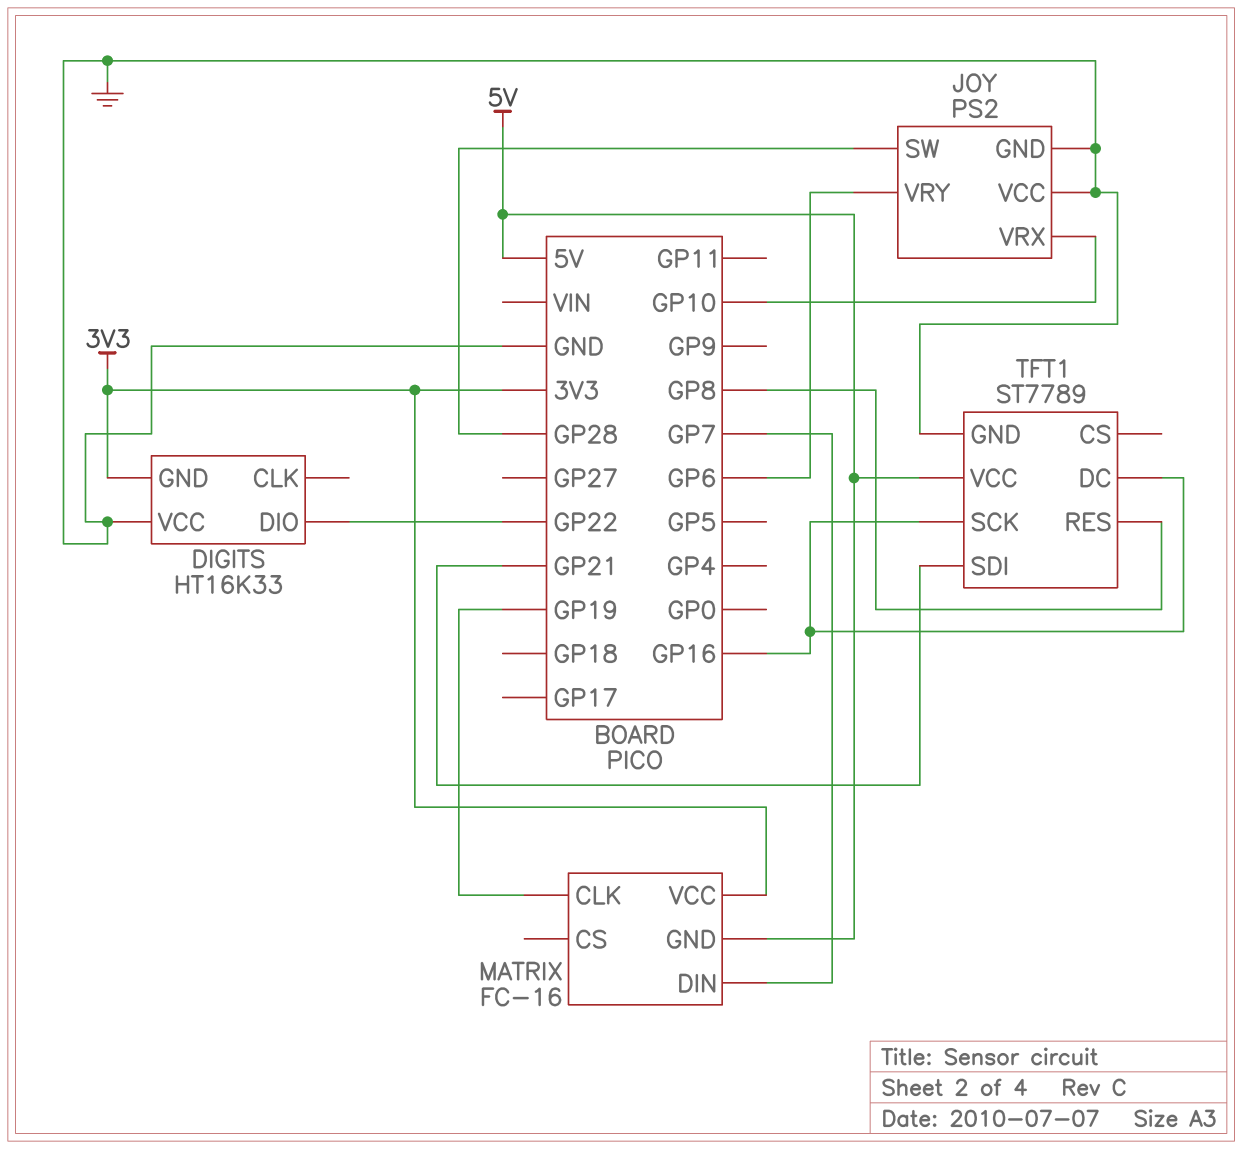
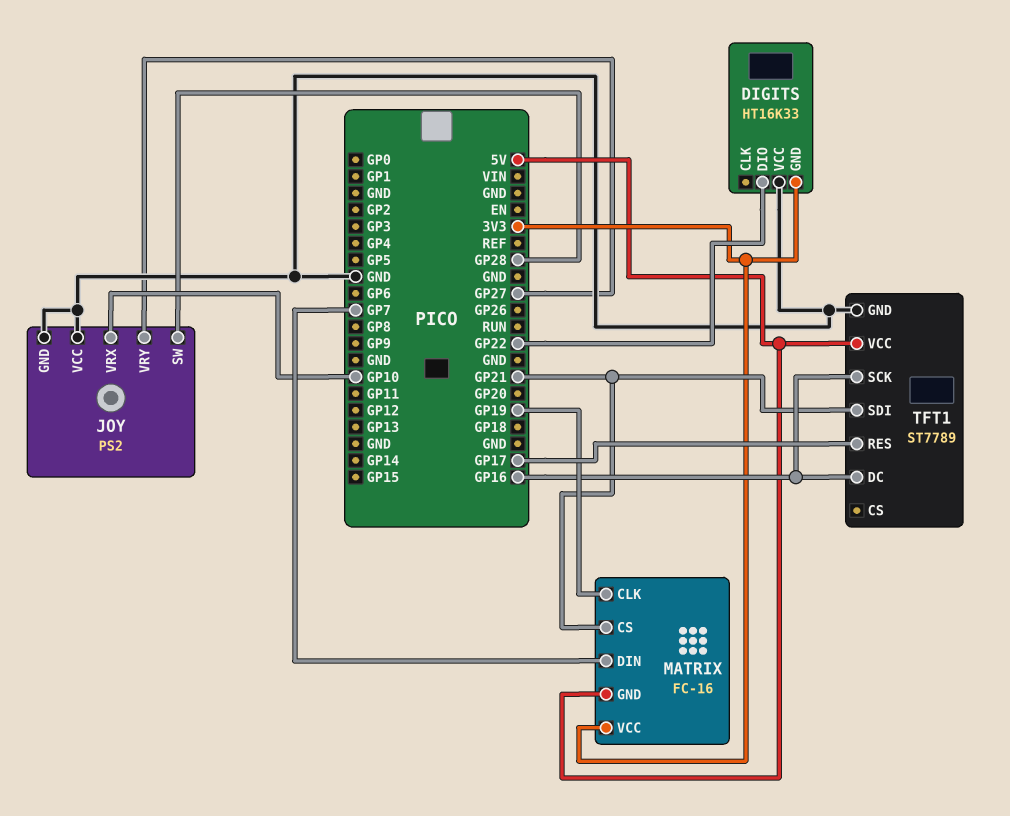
JOY pin VRY: GP6 -> GP27
MATRIX pin CS: none -> GP21
TFT1 pin RES: GP8 -> GP17

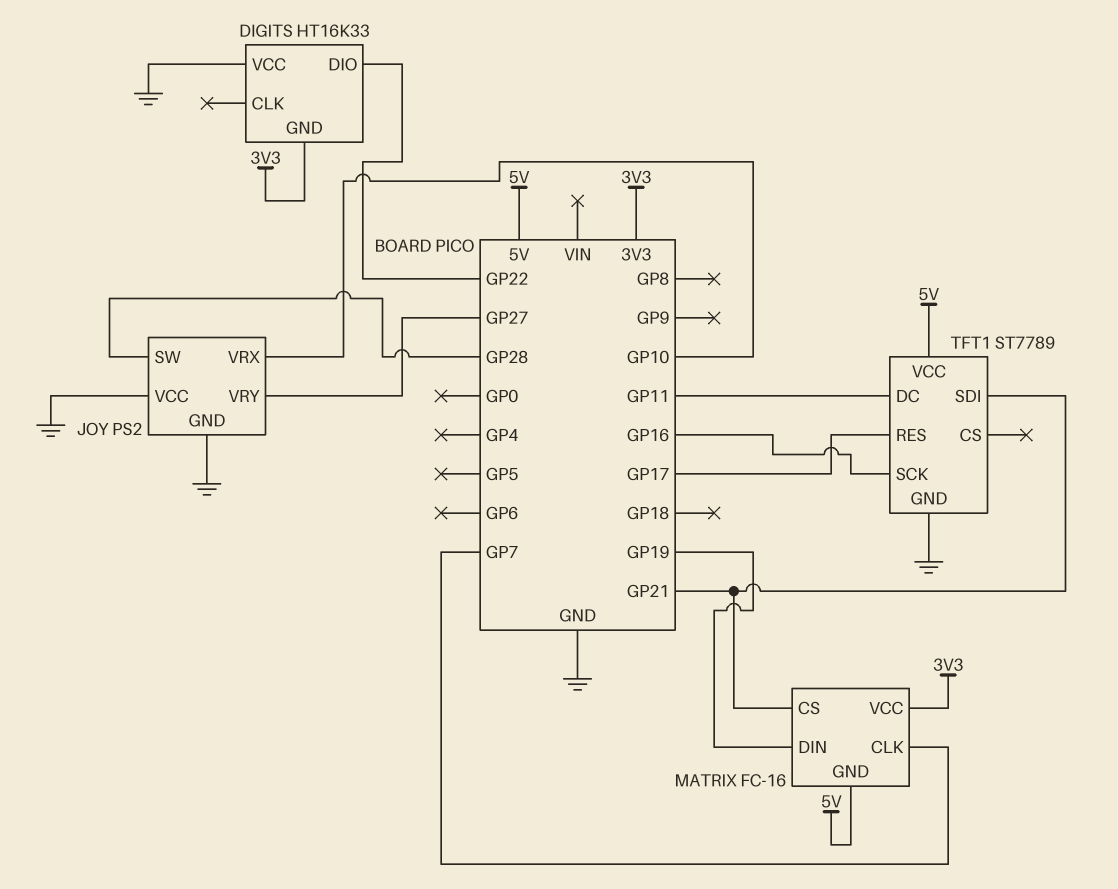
MATRIX pin CLK: GP19 -> GP7
MATRIX pin DIN: GP7 -> GP19
TFT1 pin DC: GP16 -> GP11

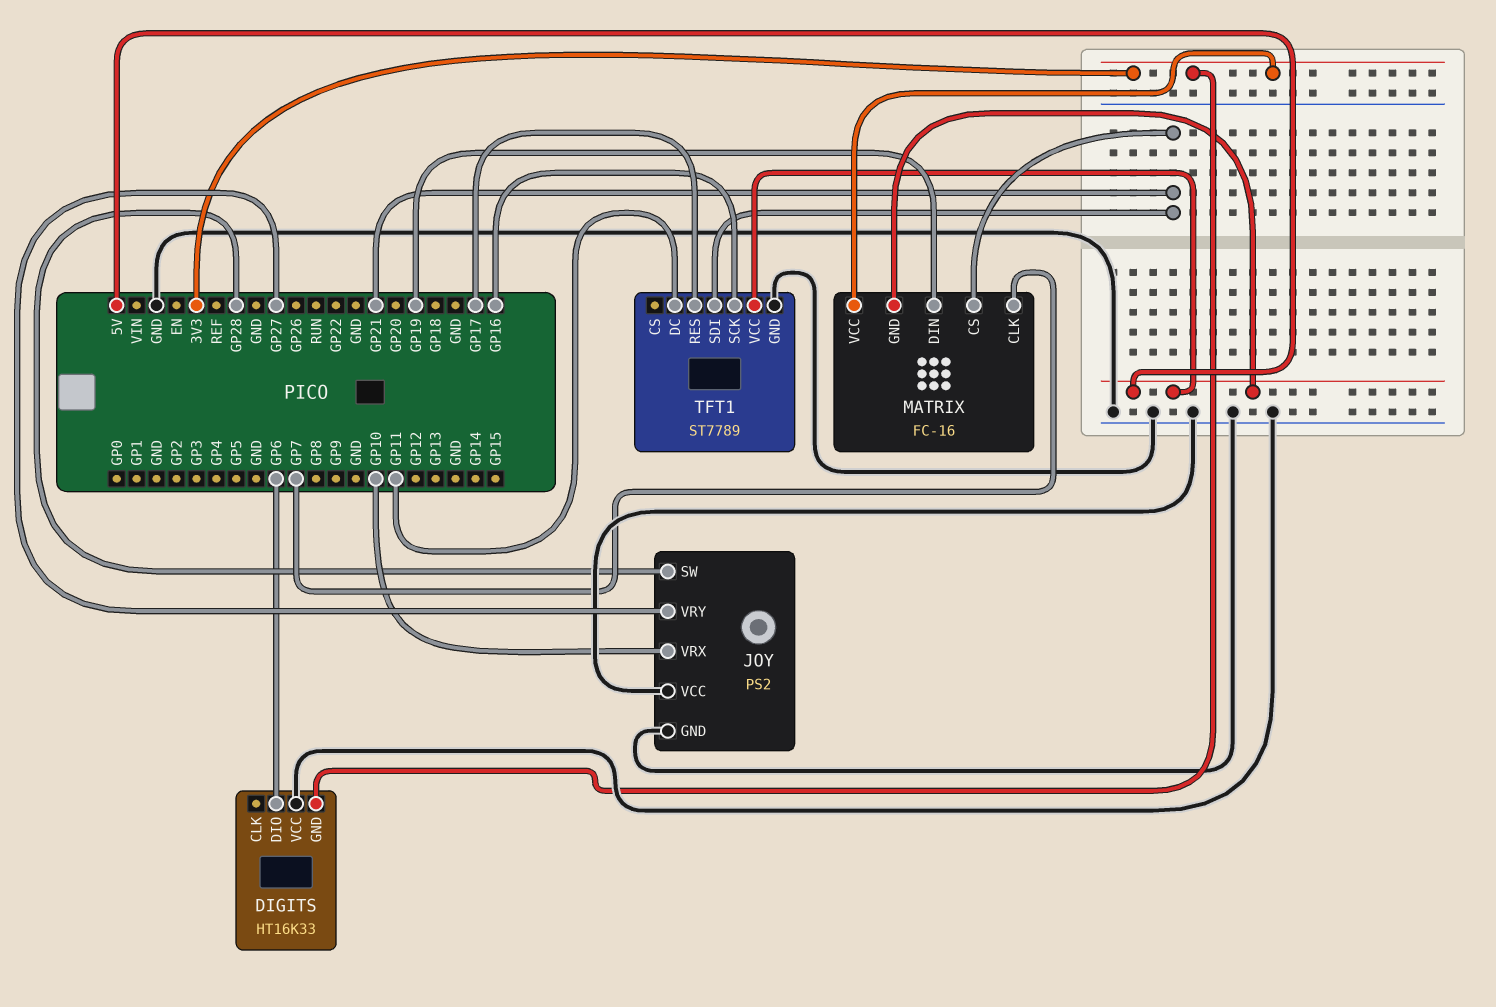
DIGITS pin DIO: GP22 -> GP6

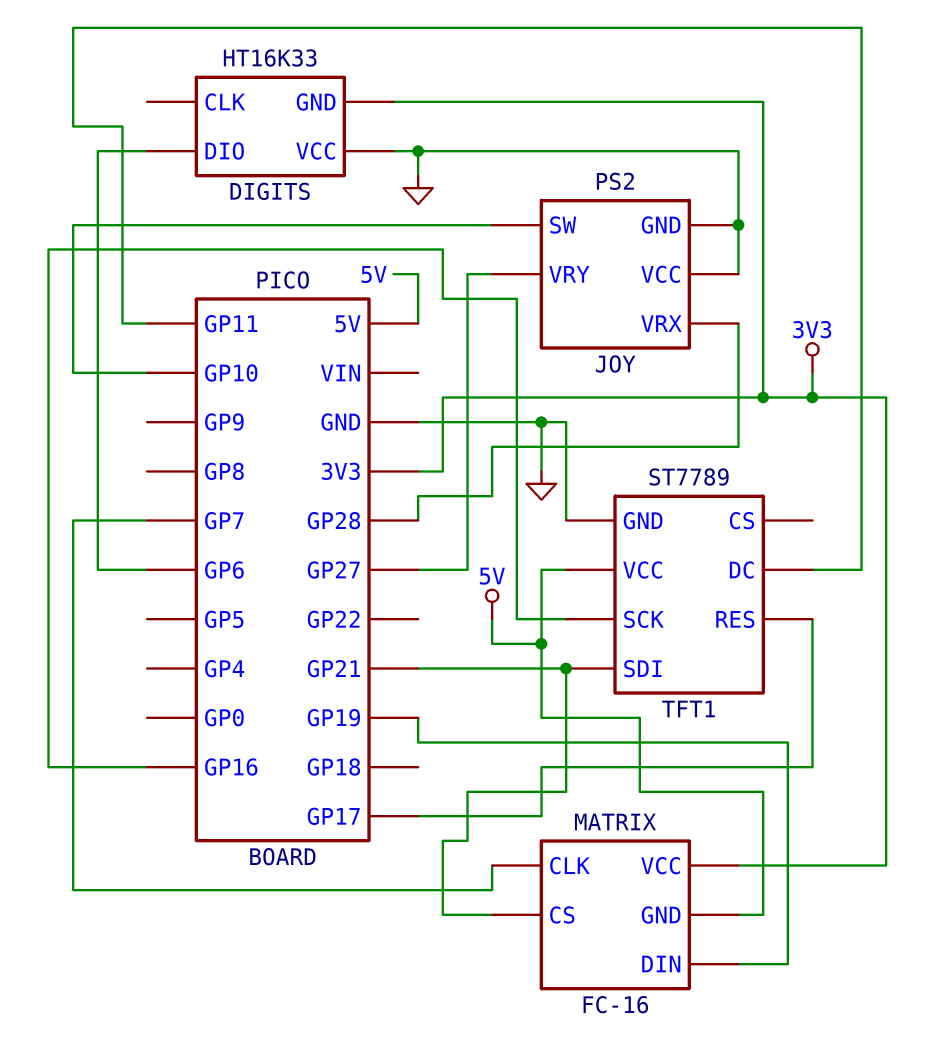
JOY pin SW: GP28 -> GP10
JOY pin VRX: GP10 -> GP28

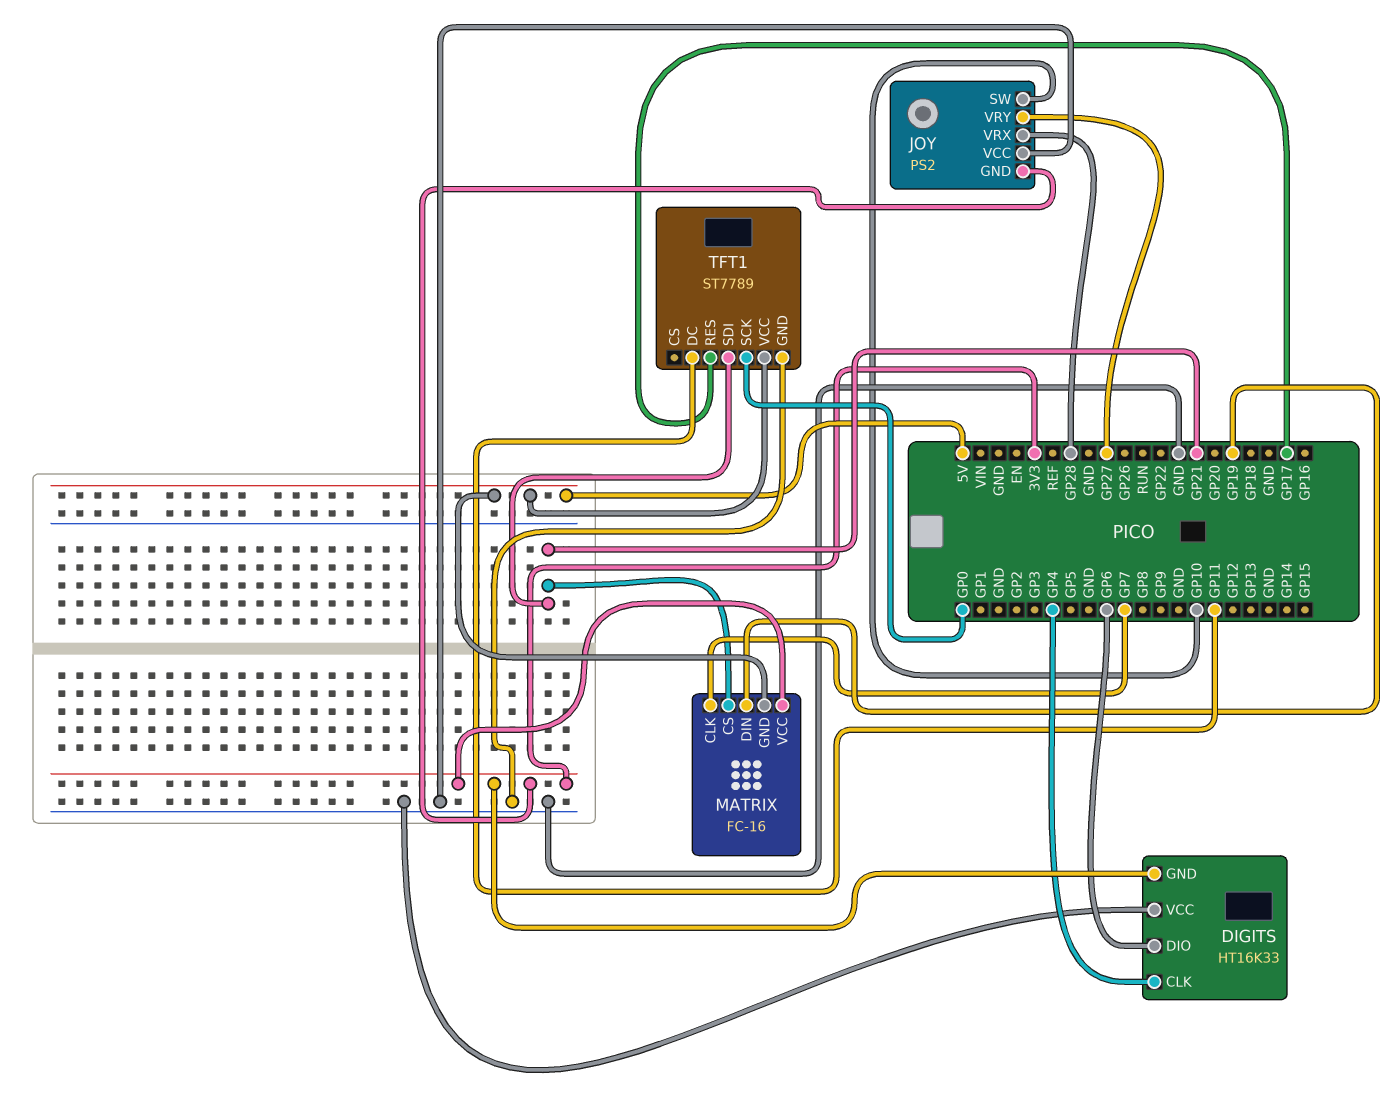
DIGITS pin CLK: none -> GP4
JOY pin GND: GND -> 3V3
TFT1 pin SCK: GP16 -> GP0

